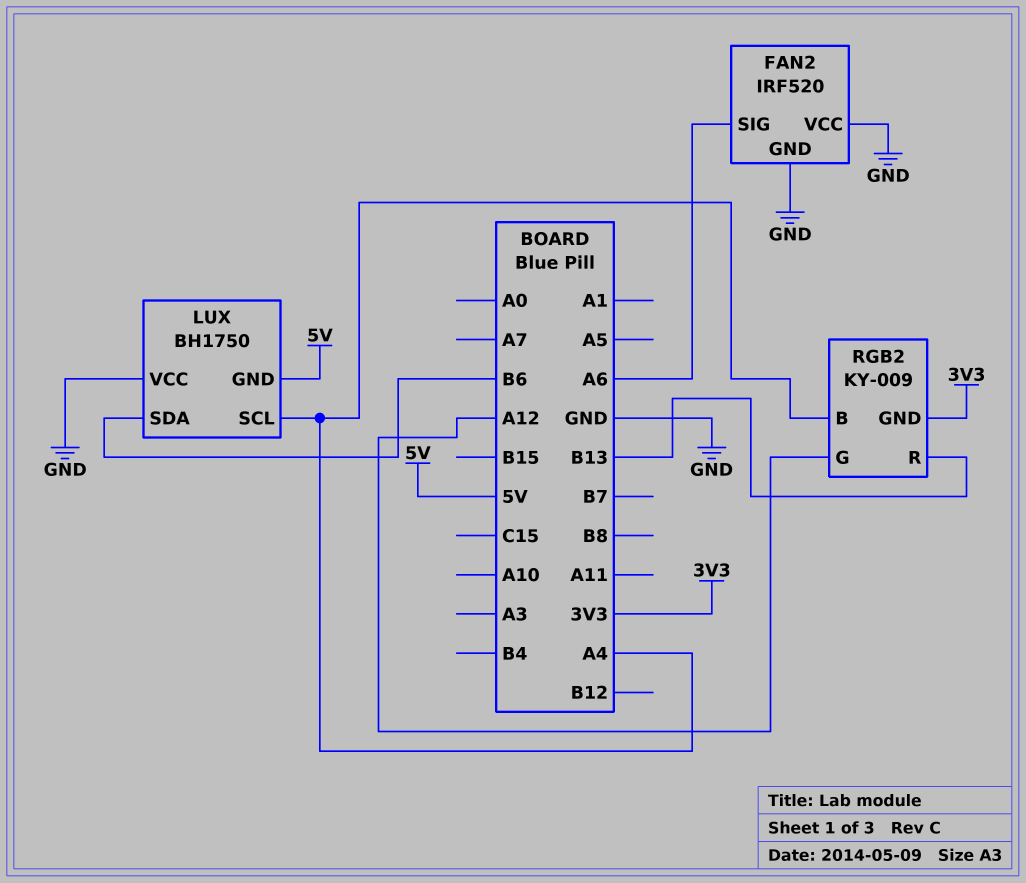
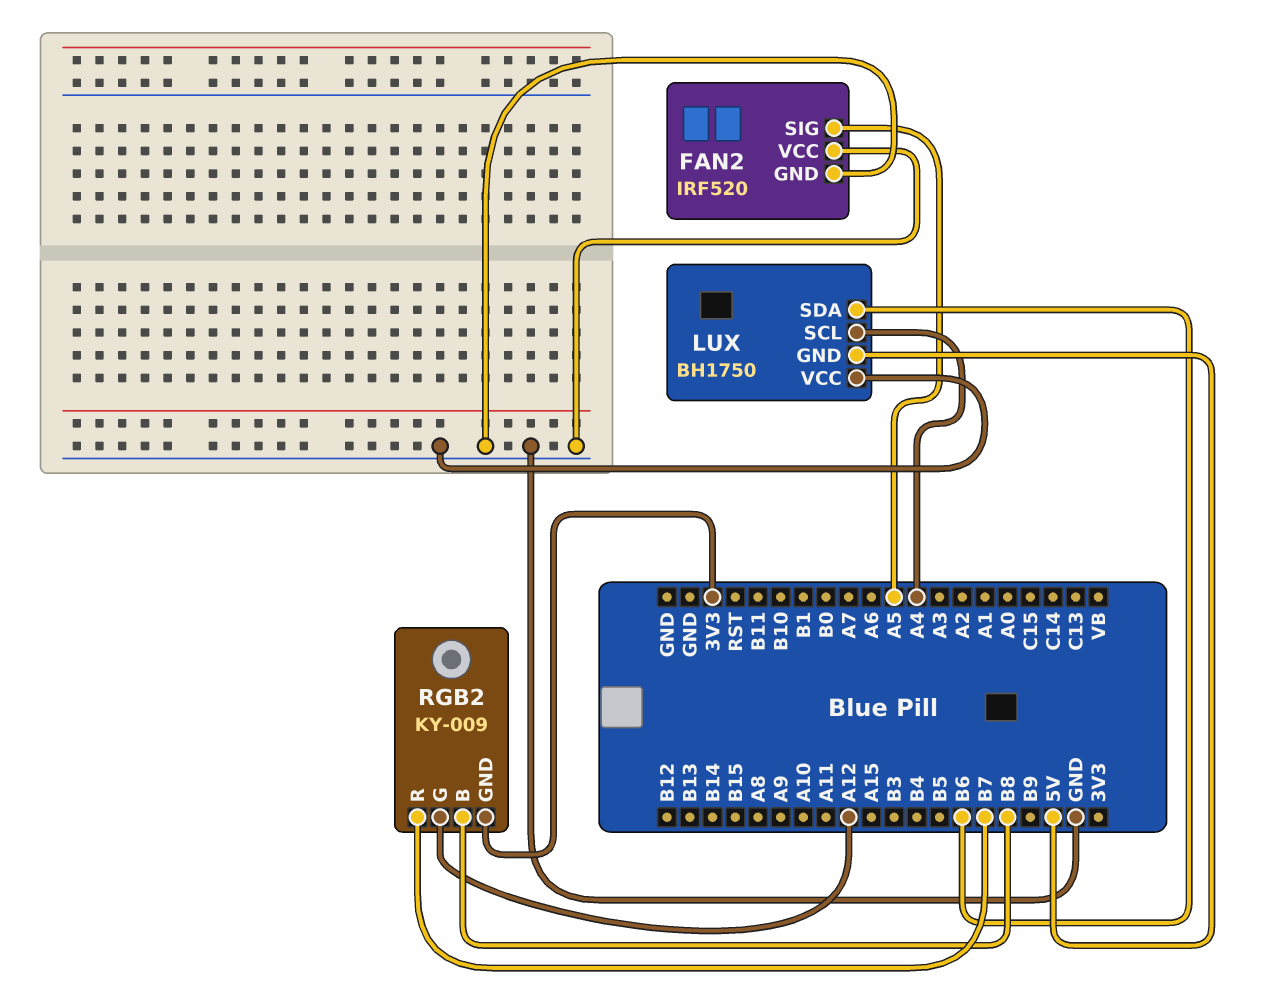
FAN2 pin SIG: A6 -> A5
RGB2 pin B: A4 -> B8
RGB2 pin R: B13 -> B7

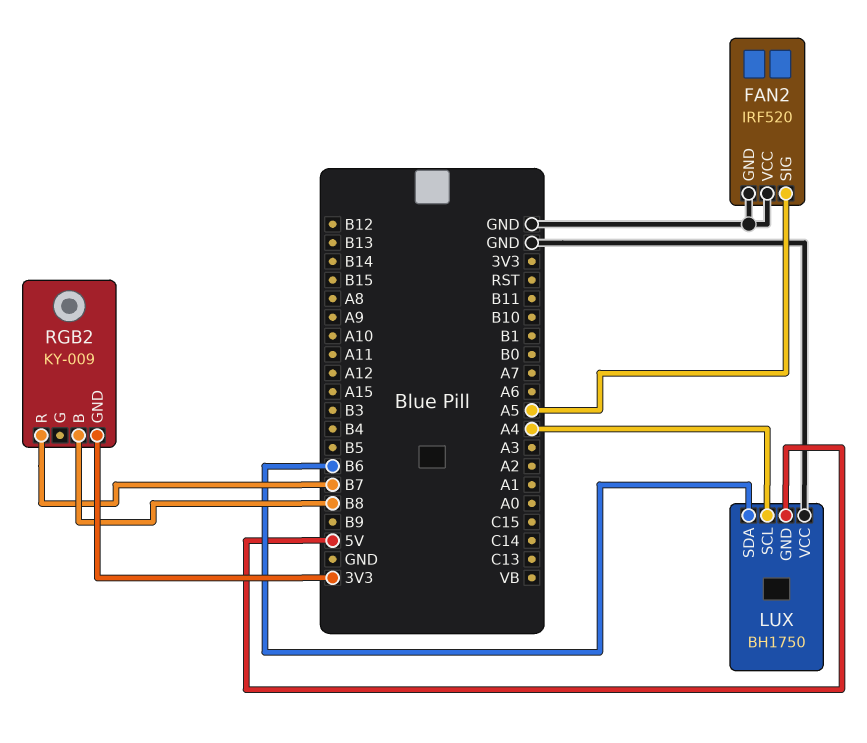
RGB2 pin G: A12 -> none

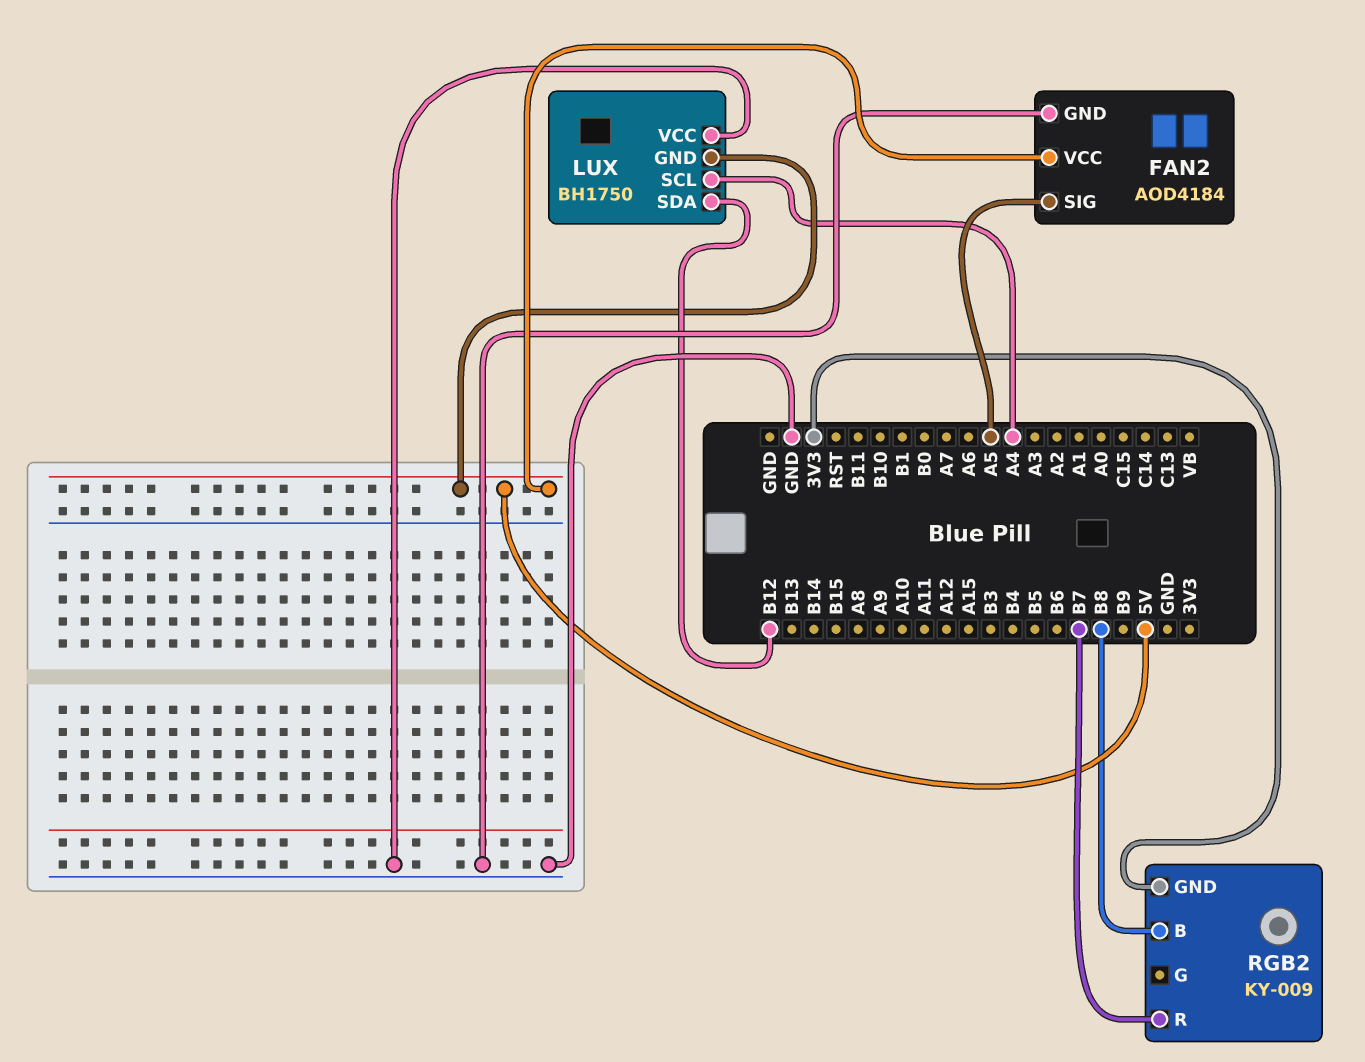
FAN2: IRF520 -> AOD4184
FAN2 pin VCC: GND -> 5V
LUX pin SDA: B6 -> B12

